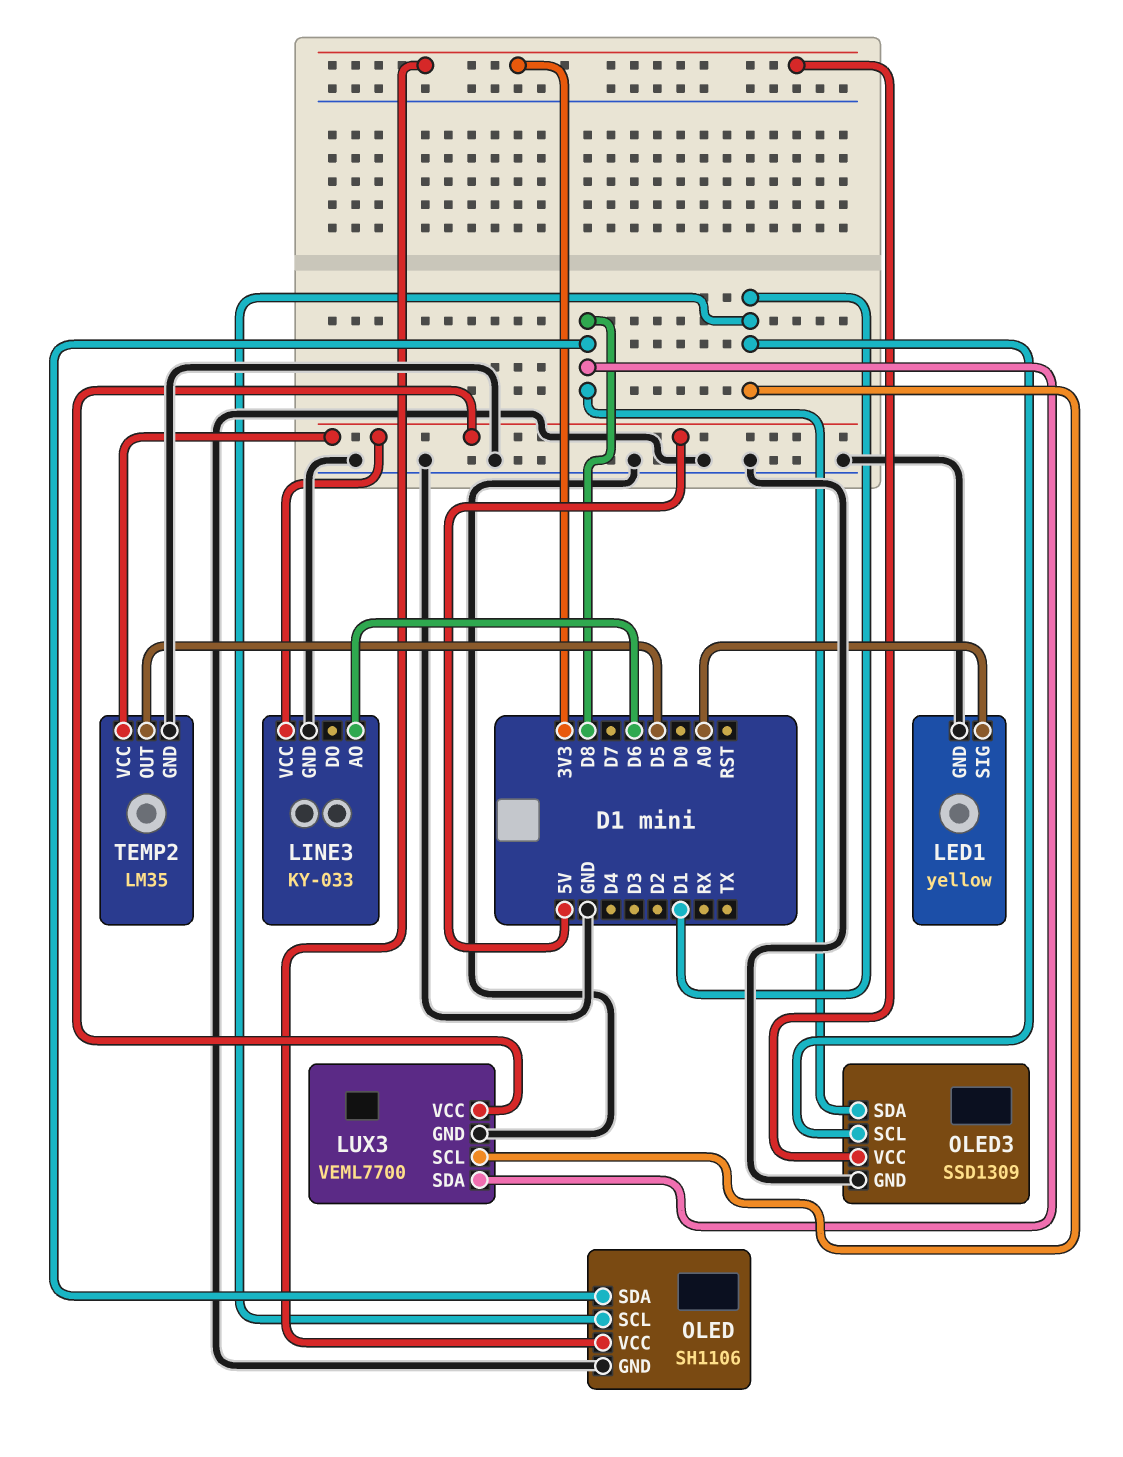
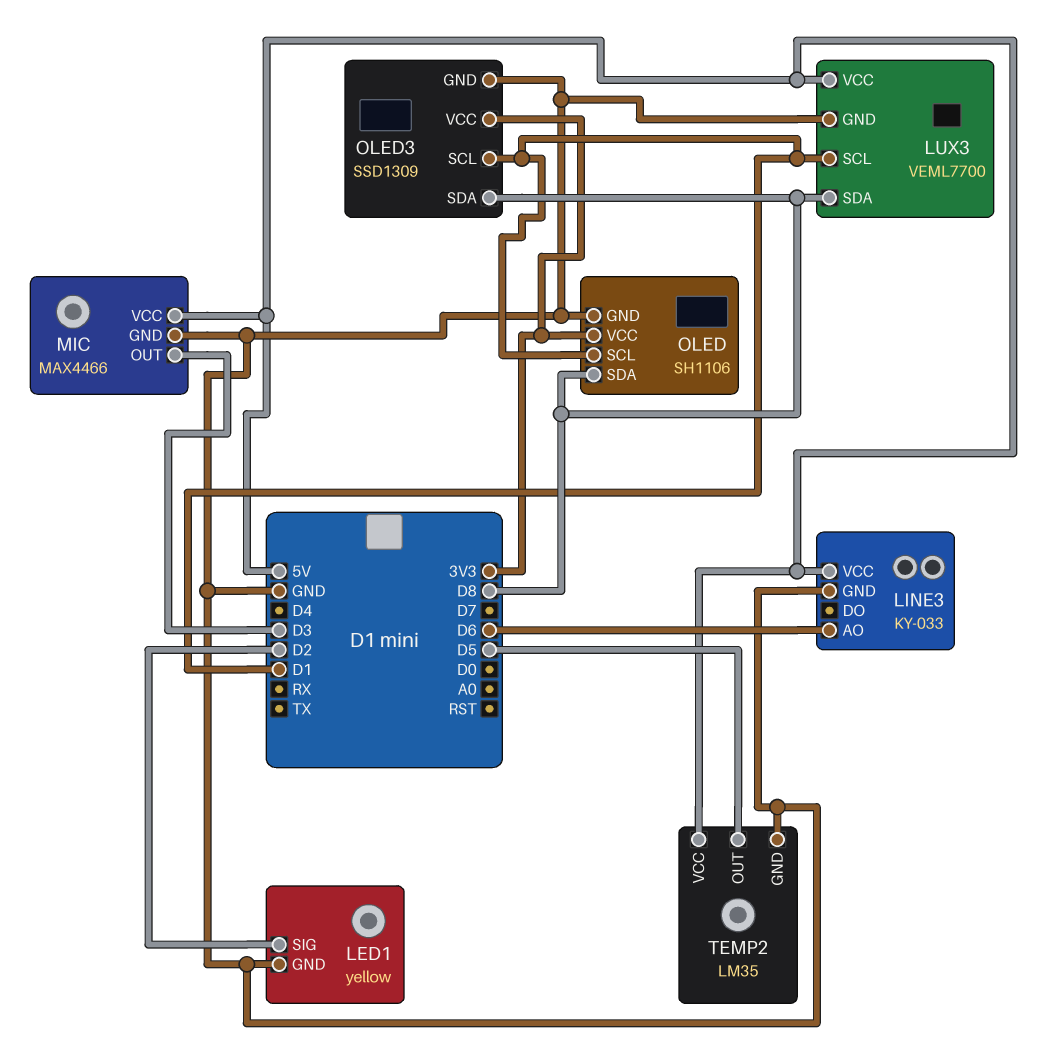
LED1 pin SIG: A0 -> D2
MIC: none -> MAX4466
MIC pin GND: none -> GND
MIC pin OUT: none -> D3
MIC pin VCC: none -> 5V

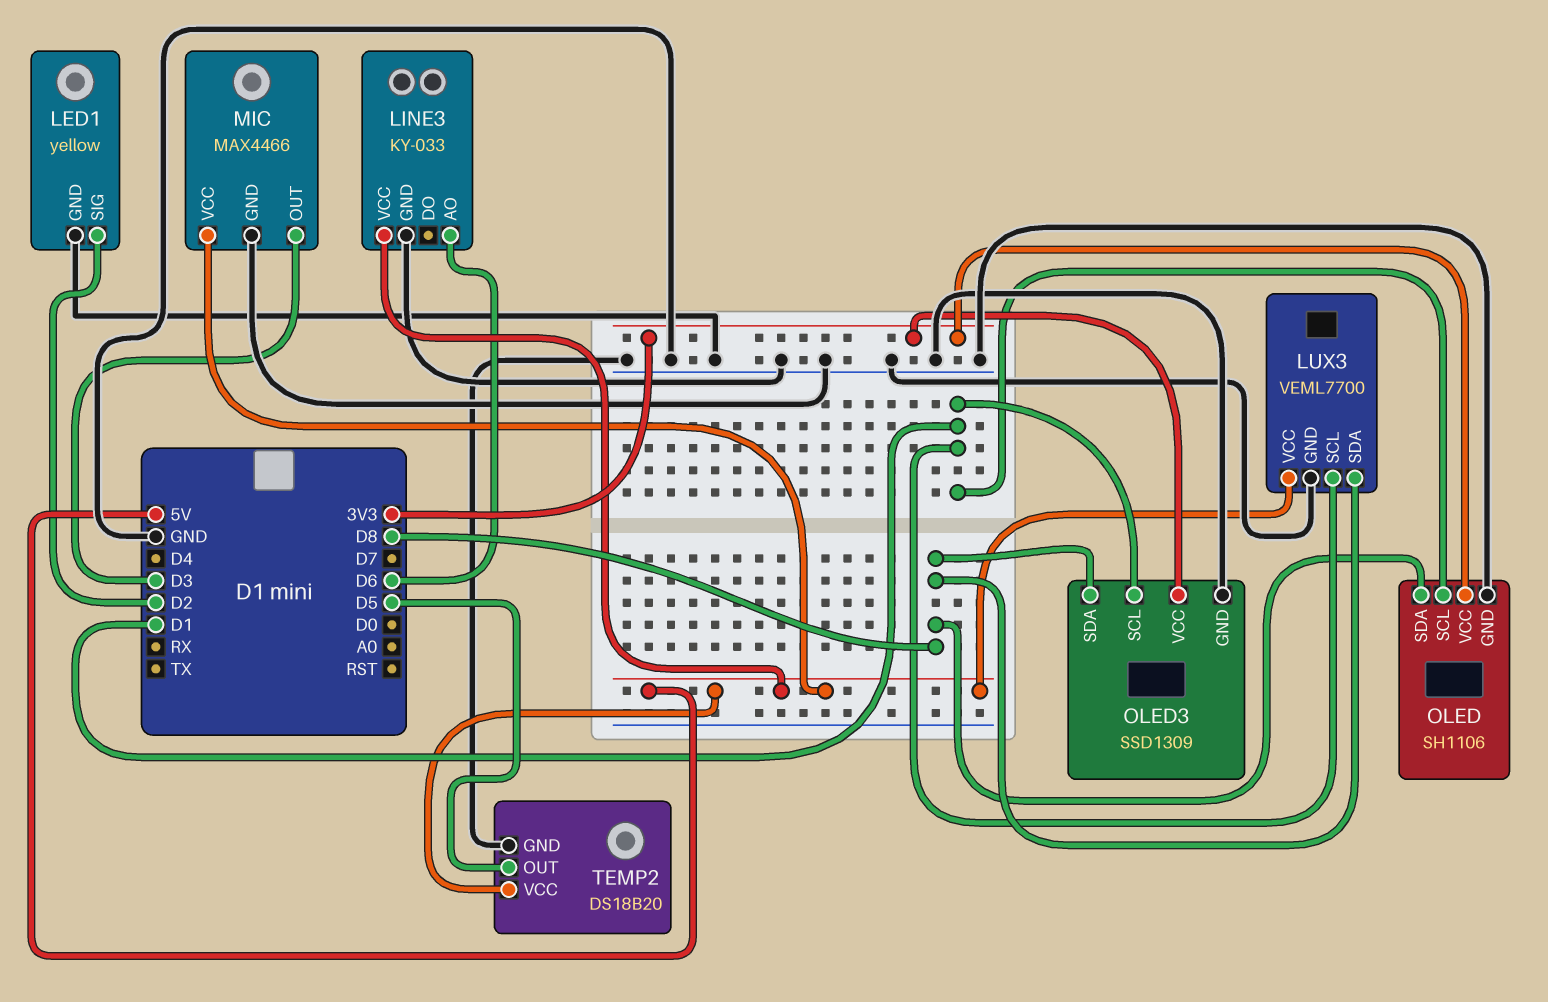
TEMP2: LM35 -> DS18B20

